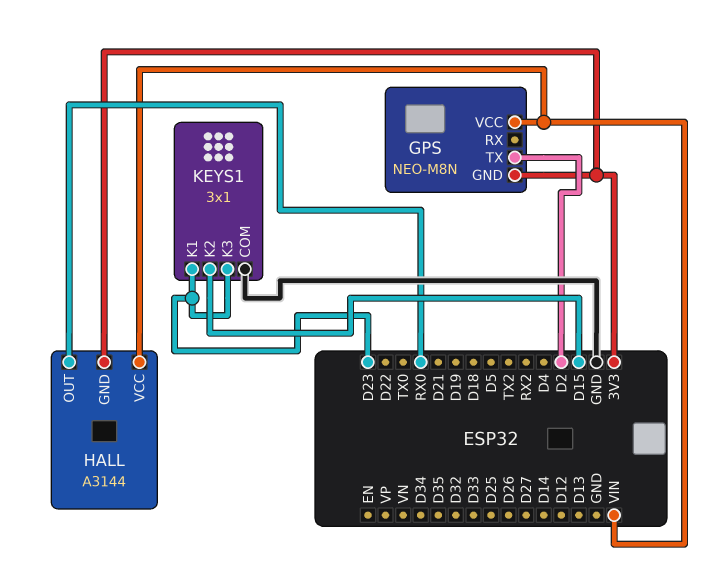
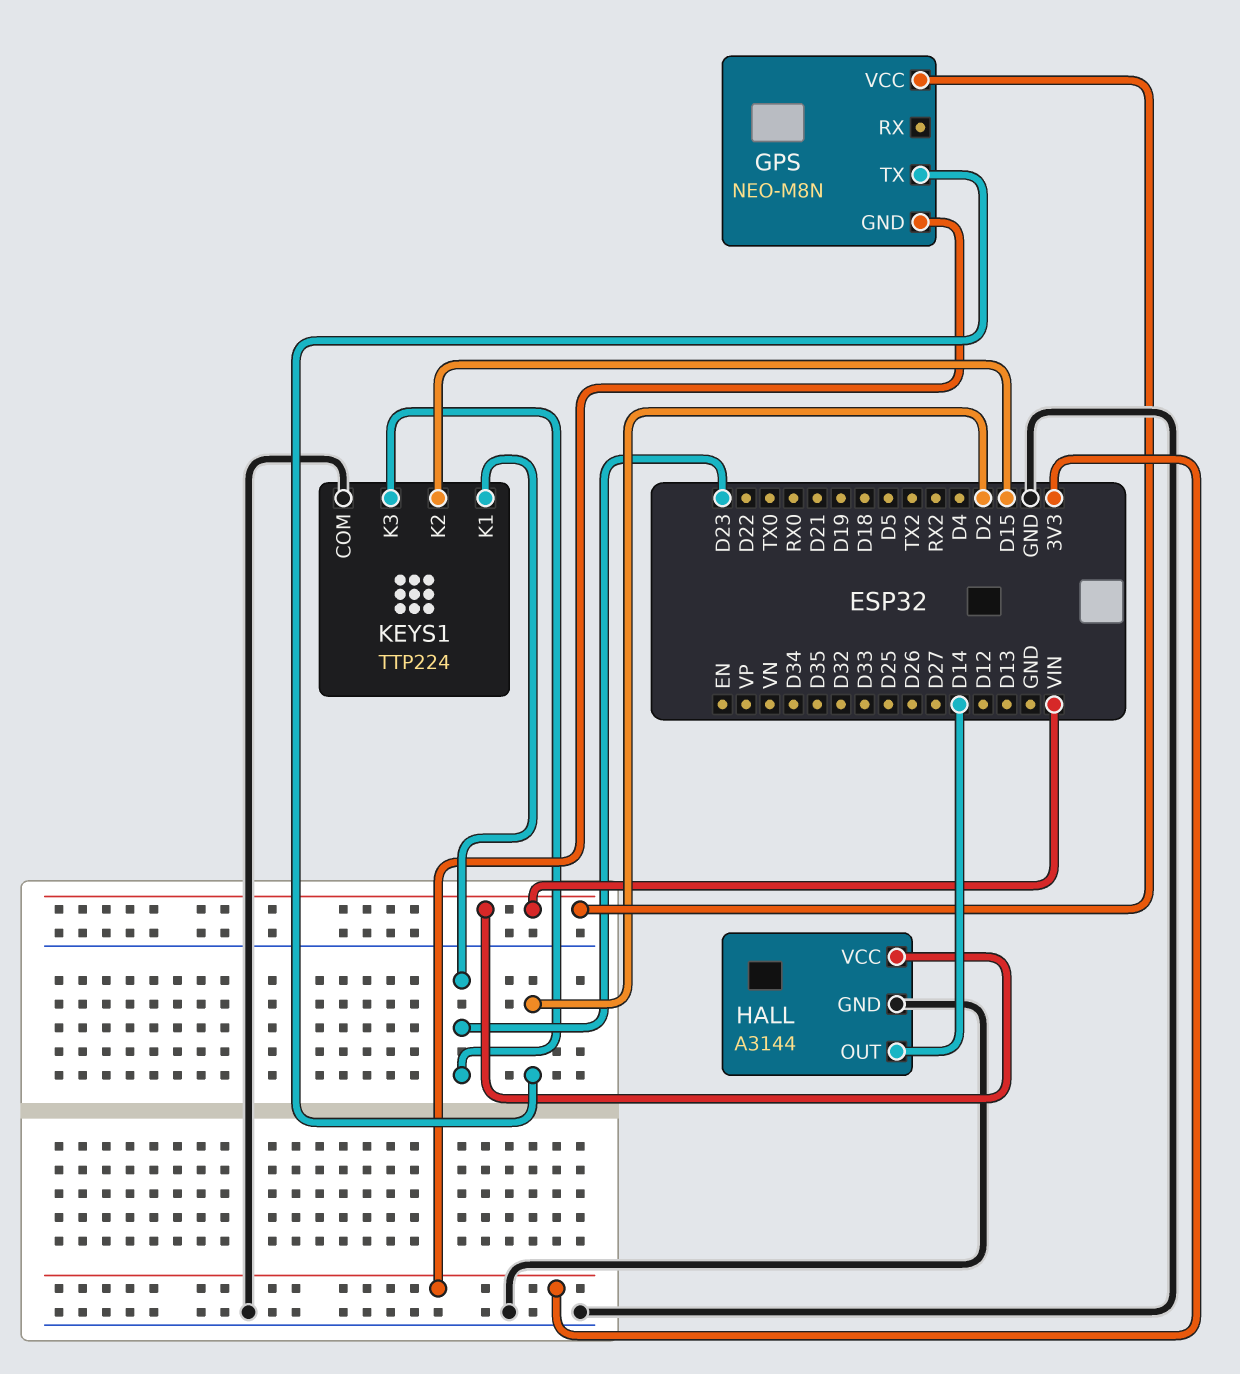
HALL pin GND: 3V3 -> GND
HALL pin OUT: RX0 -> D14
KEYS1: 3x1 -> TTP224

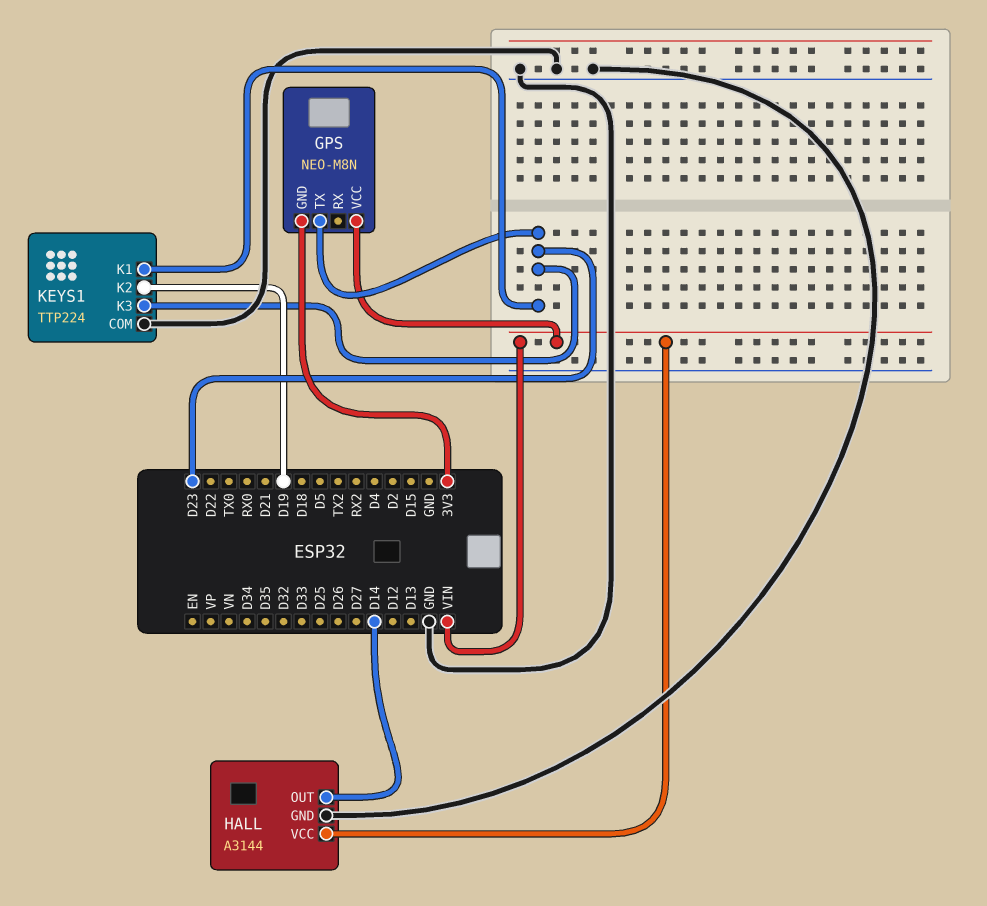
GPS pin TX: D2 -> D23
KEYS1 pin K2: D15 -> D19

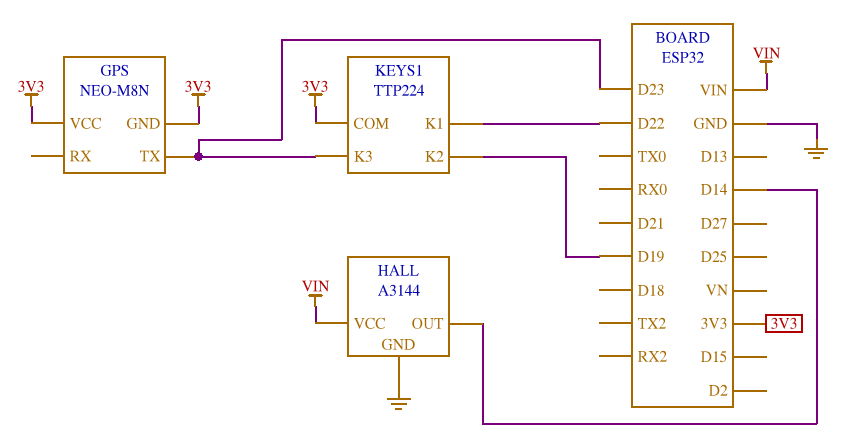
GPS pin VCC: VIN -> 3V3
KEYS1 pin COM: GND -> 3V3
KEYS1 pin K1: D23 -> D22

